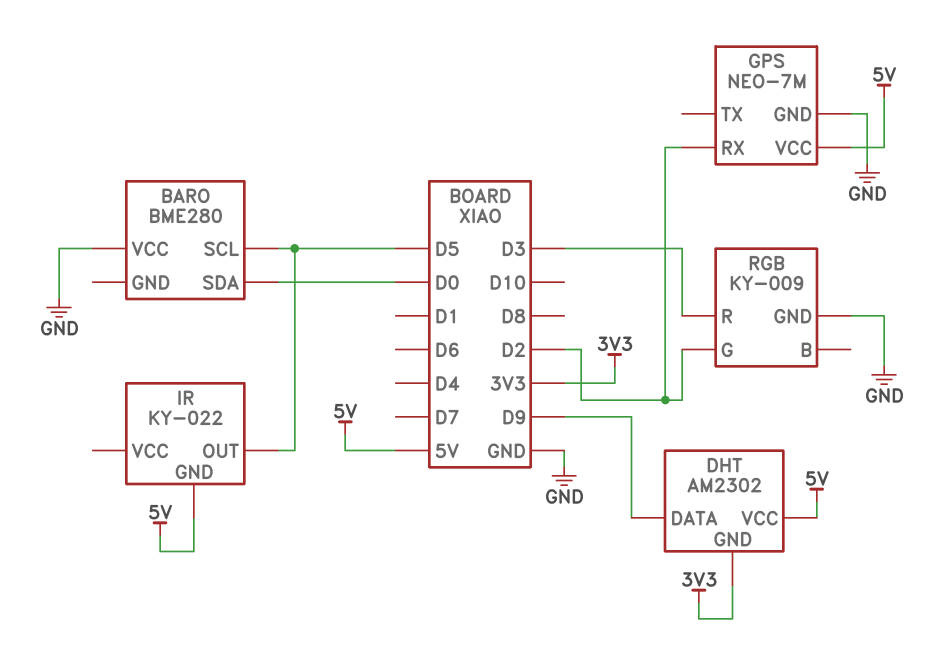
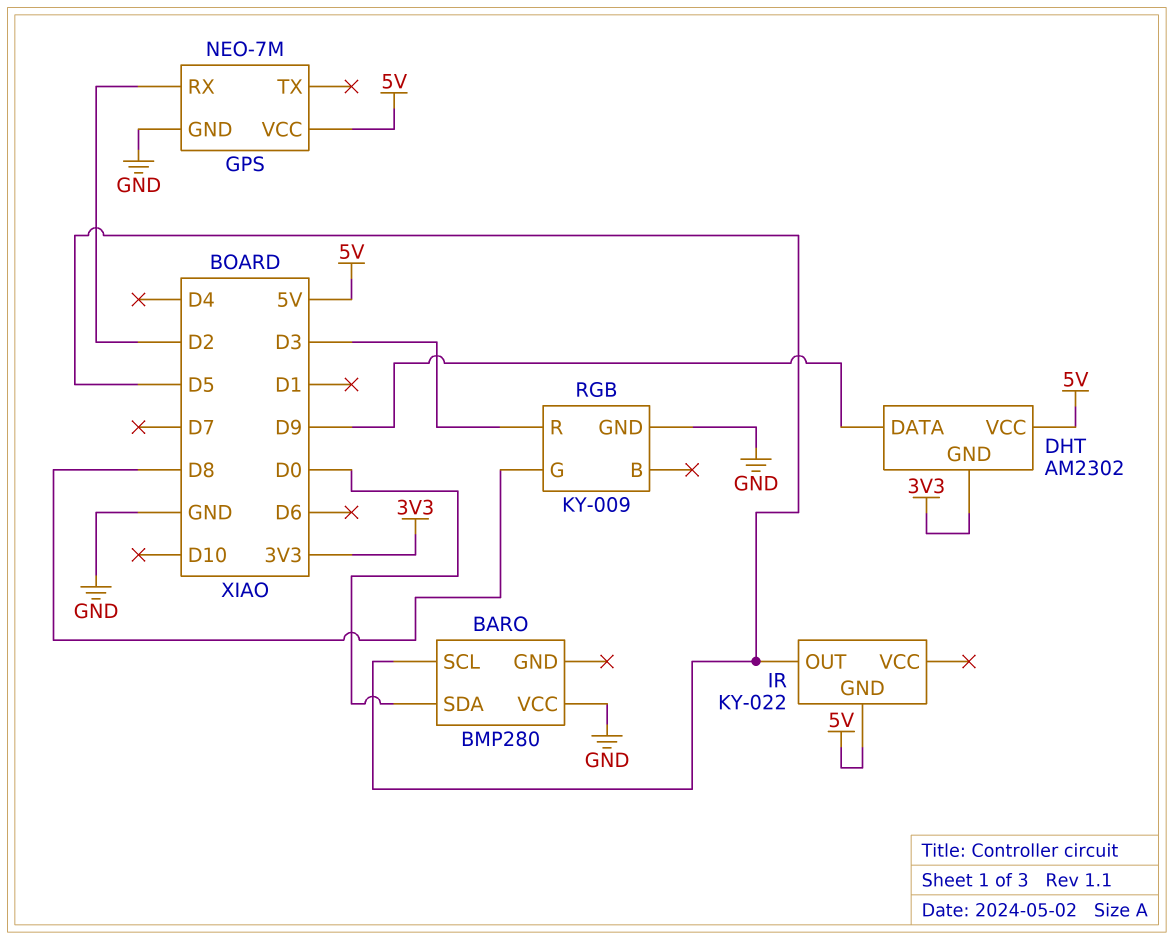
BARO: BME280 -> BMP280
RGB pin G: D2 -> D8

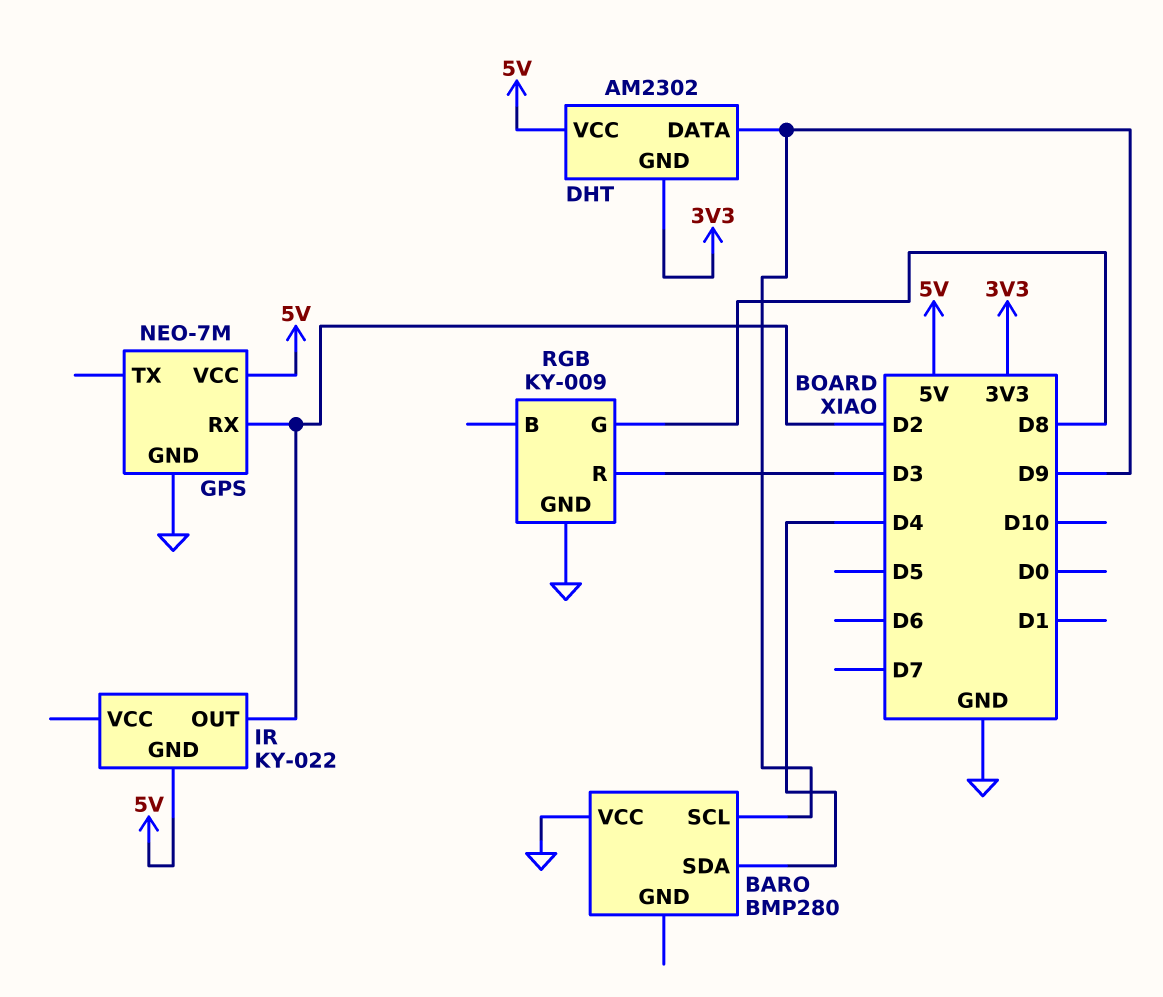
BARO pin SCL: D5 -> D9
BARO pin SDA: D0 -> D4
IR pin OUT: D5 -> D2

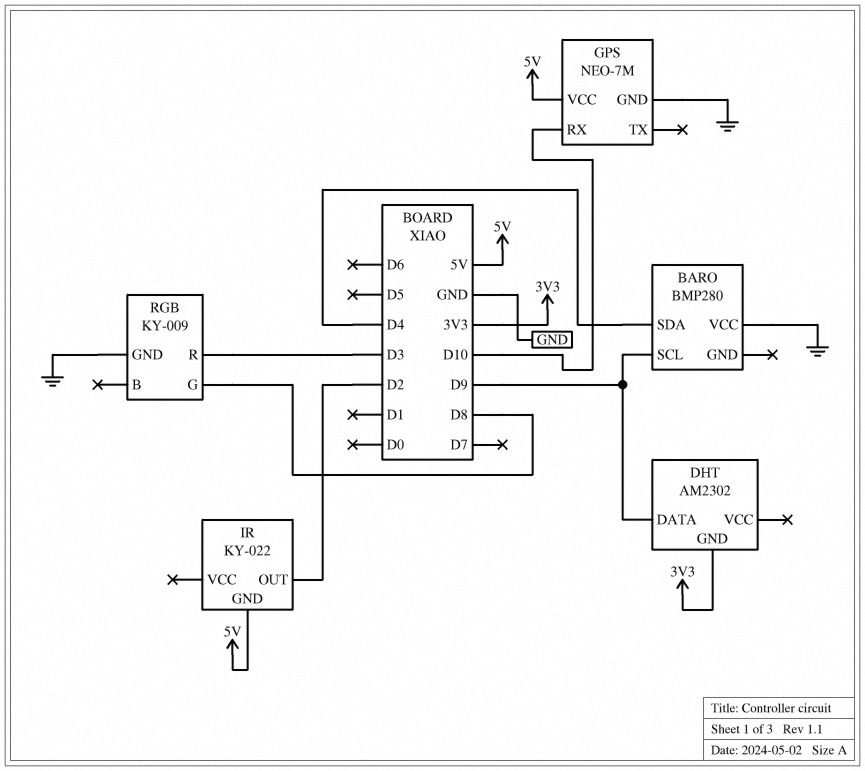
DHT pin VCC: 5V -> none
GPS pin RX: D2 -> D10

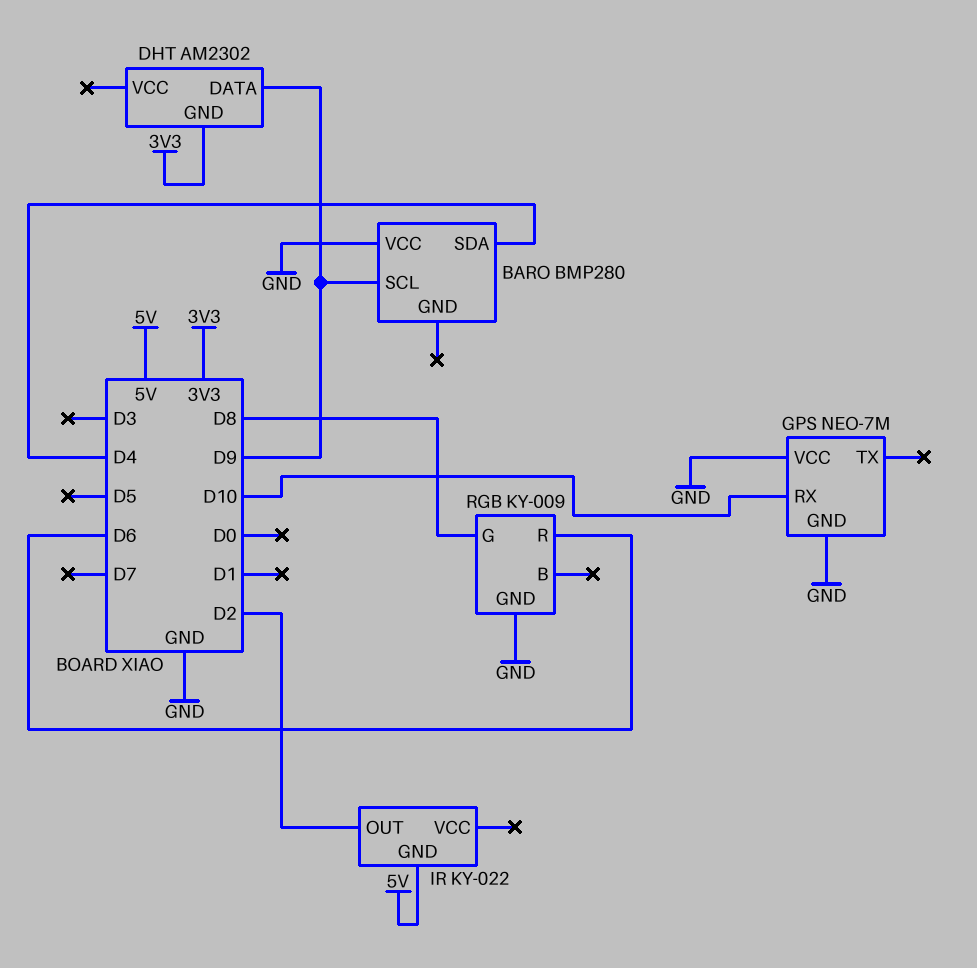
GPS pin VCC: 5V -> GND
RGB pin R: D3 -> D6

